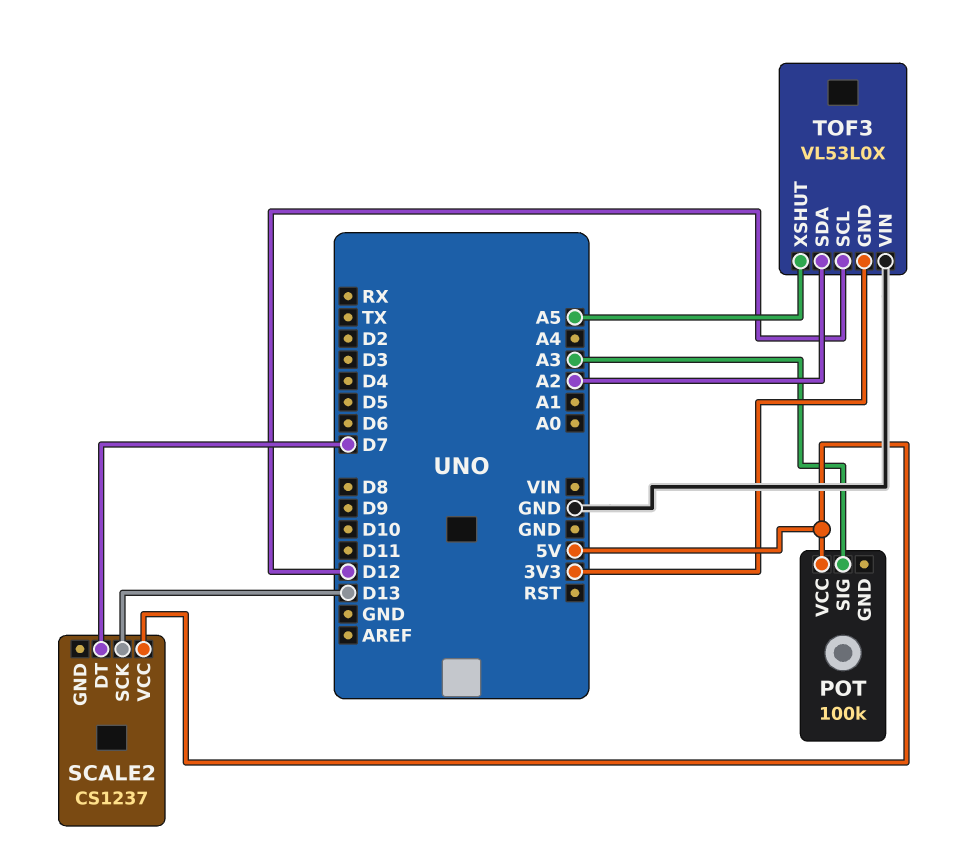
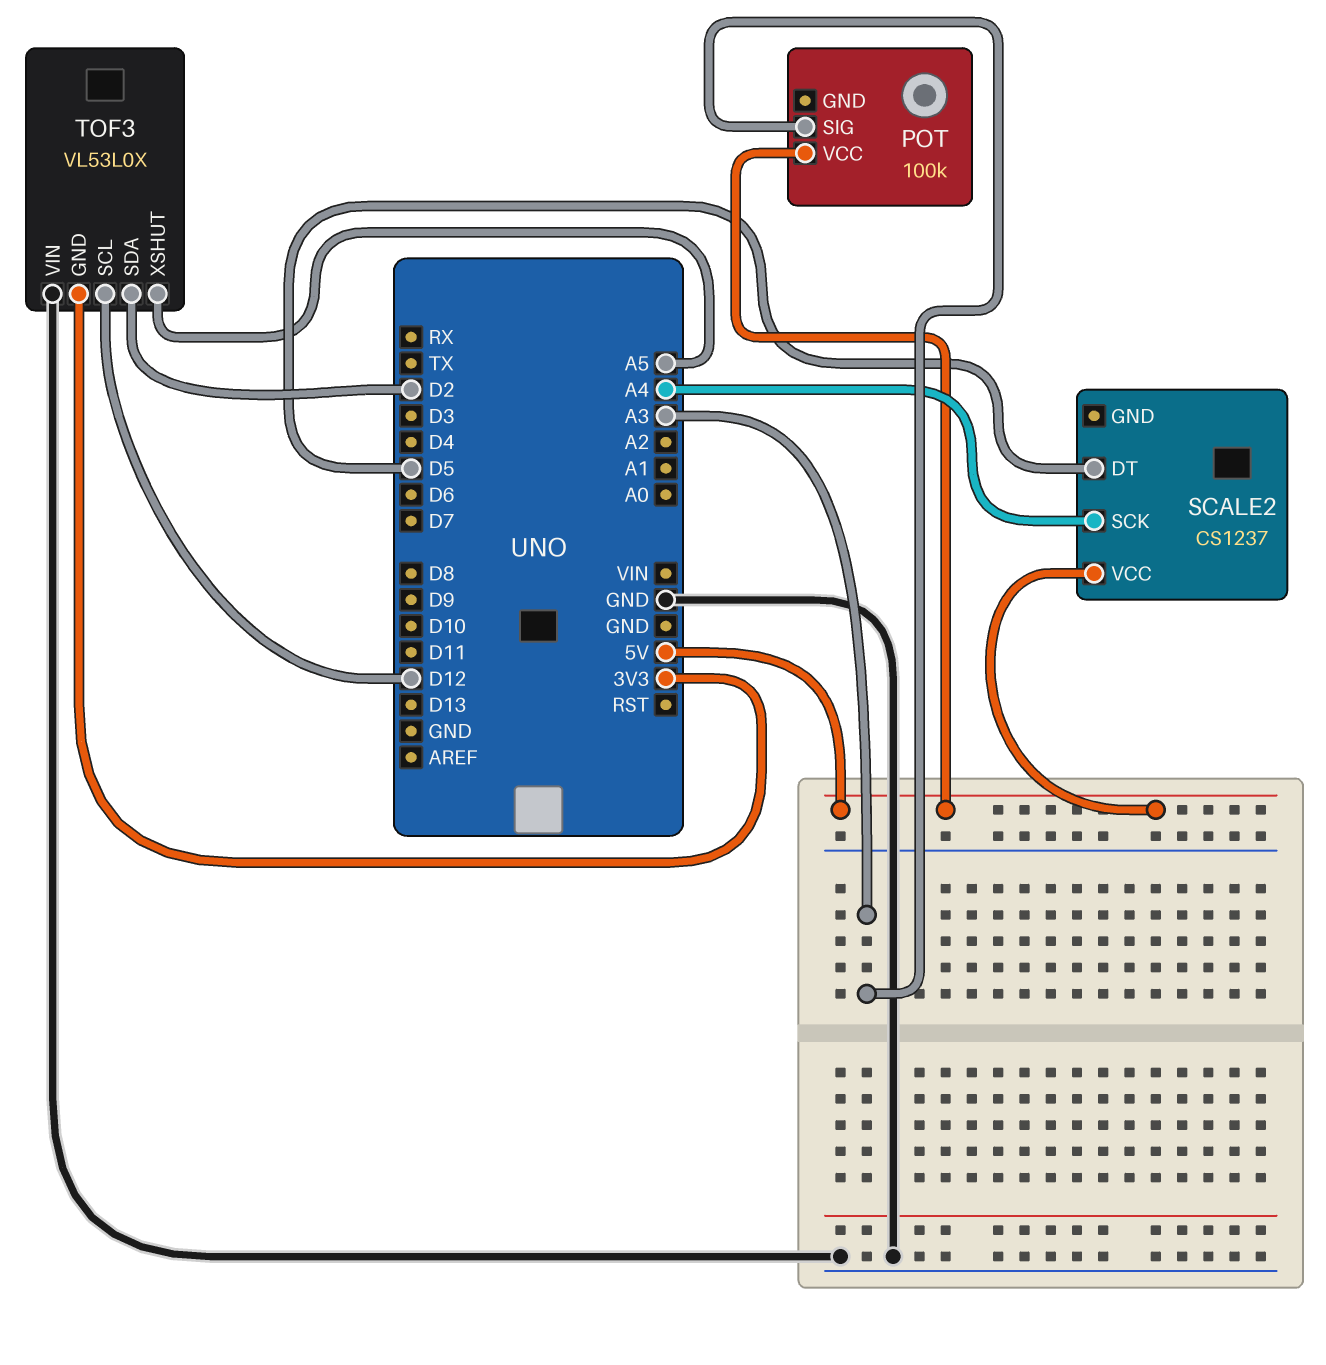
SCALE2 pin DT: D7 -> D5
SCALE2 pin SCK: D13 -> A4
TOF3 pin SDA: A2 -> D2

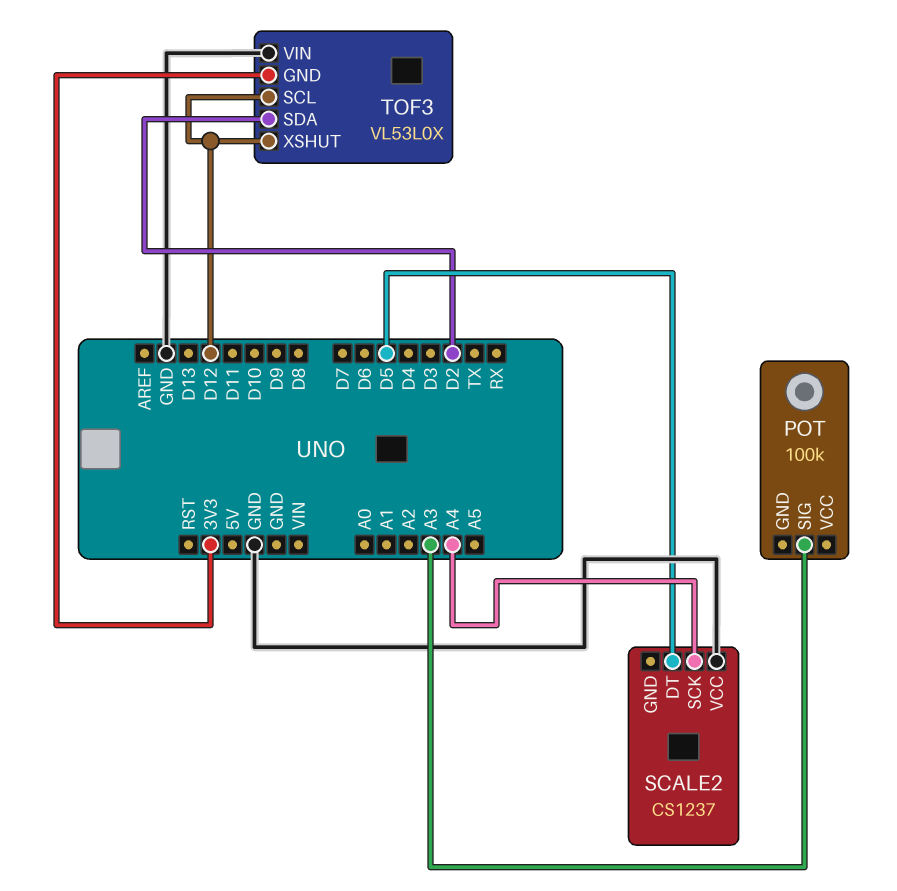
POT pin VCC: 5V -> none
SCALE2 pin VCC: 5V -> GND
TOF3 pin XSHUT: A5 -> D12

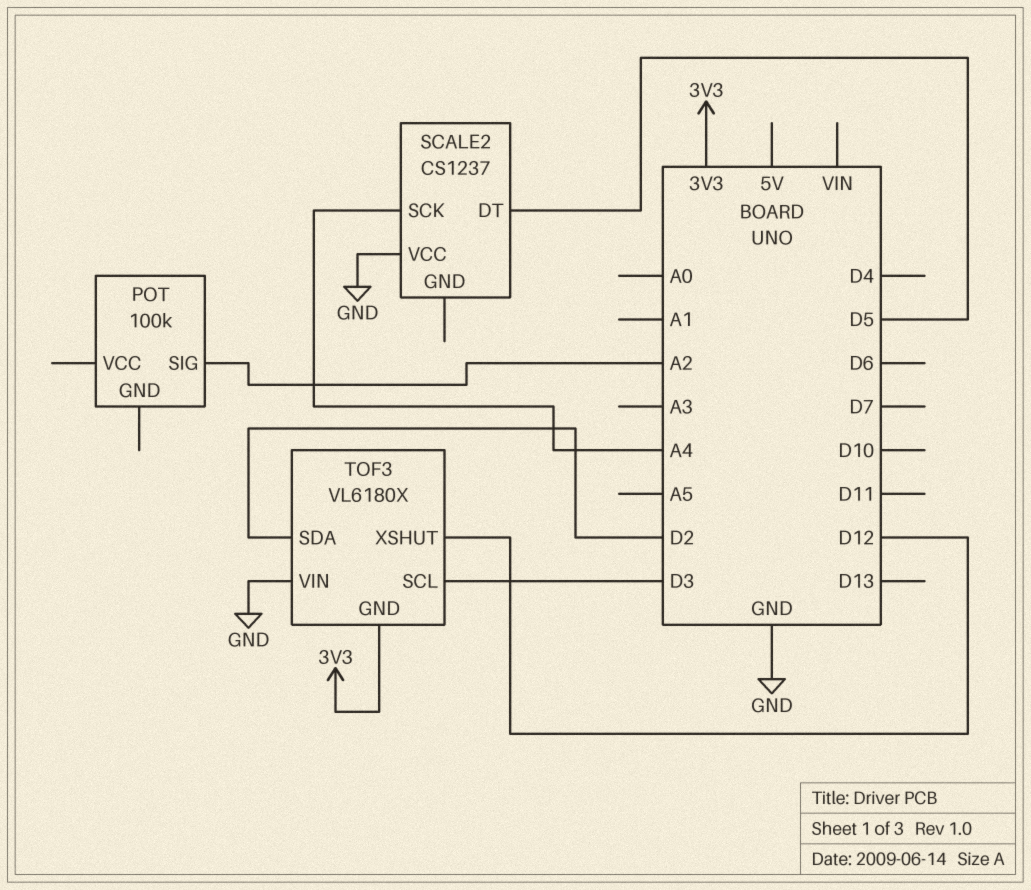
POT pin SIG: A3 -> A2
TOF3: VL53L0X -> VL6180X
TOF3 pin SCL: D12 -> D3

